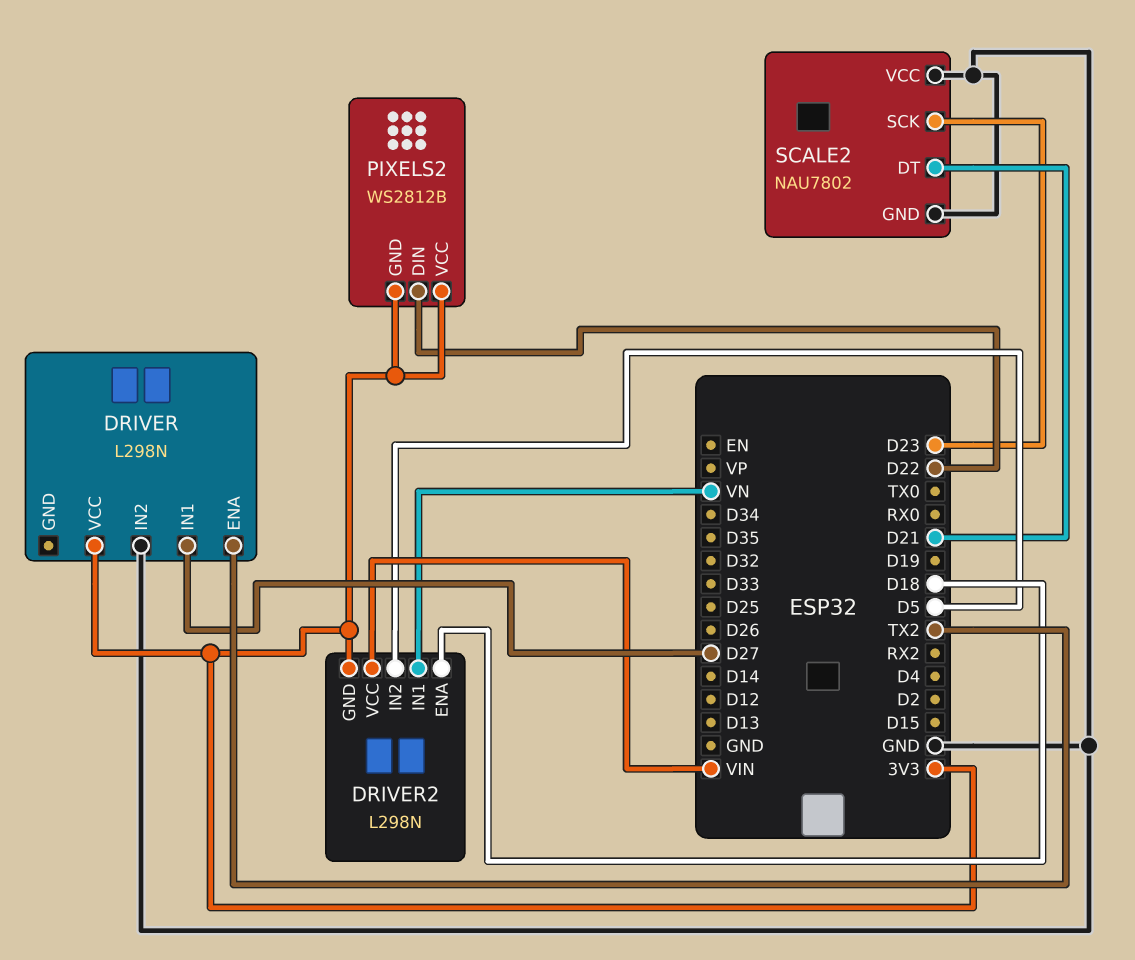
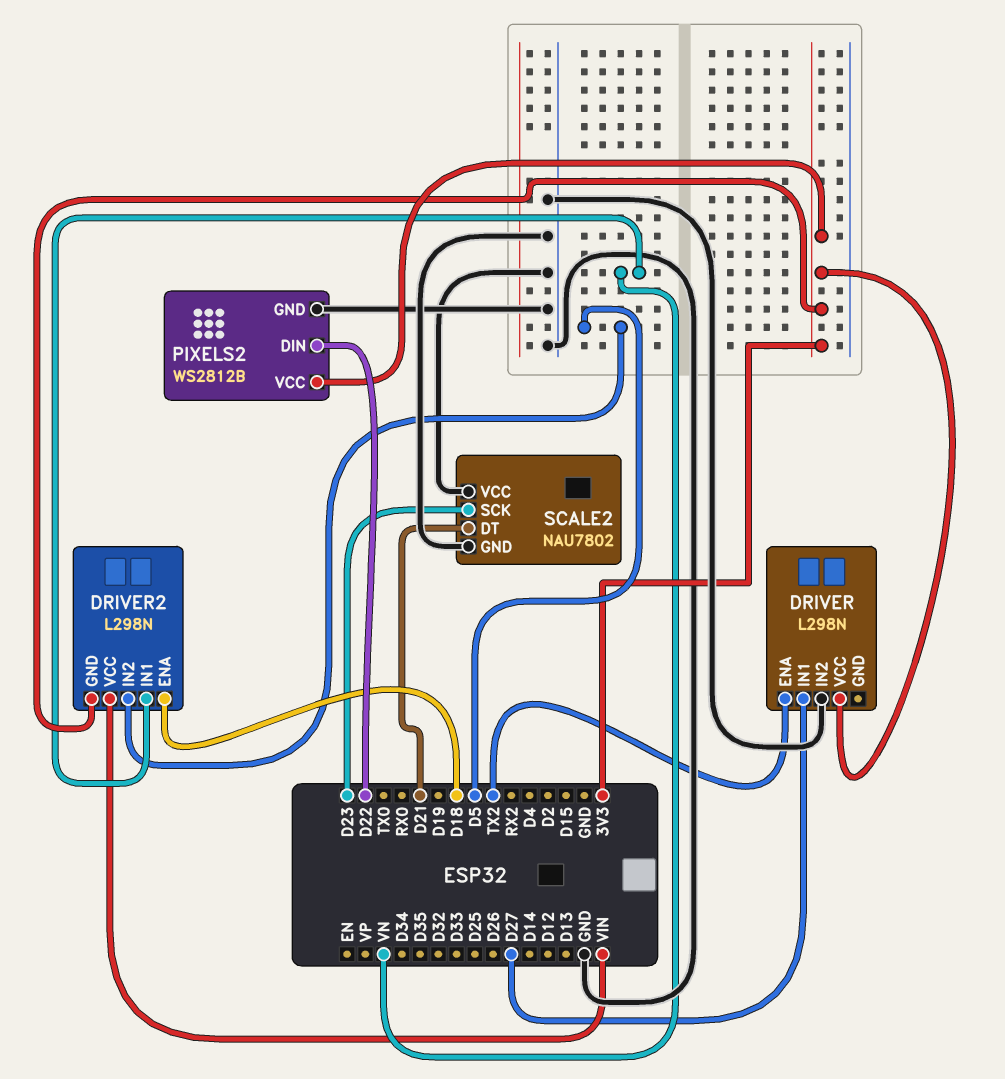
PIXELS2 pin GND: 3V3 -> GND

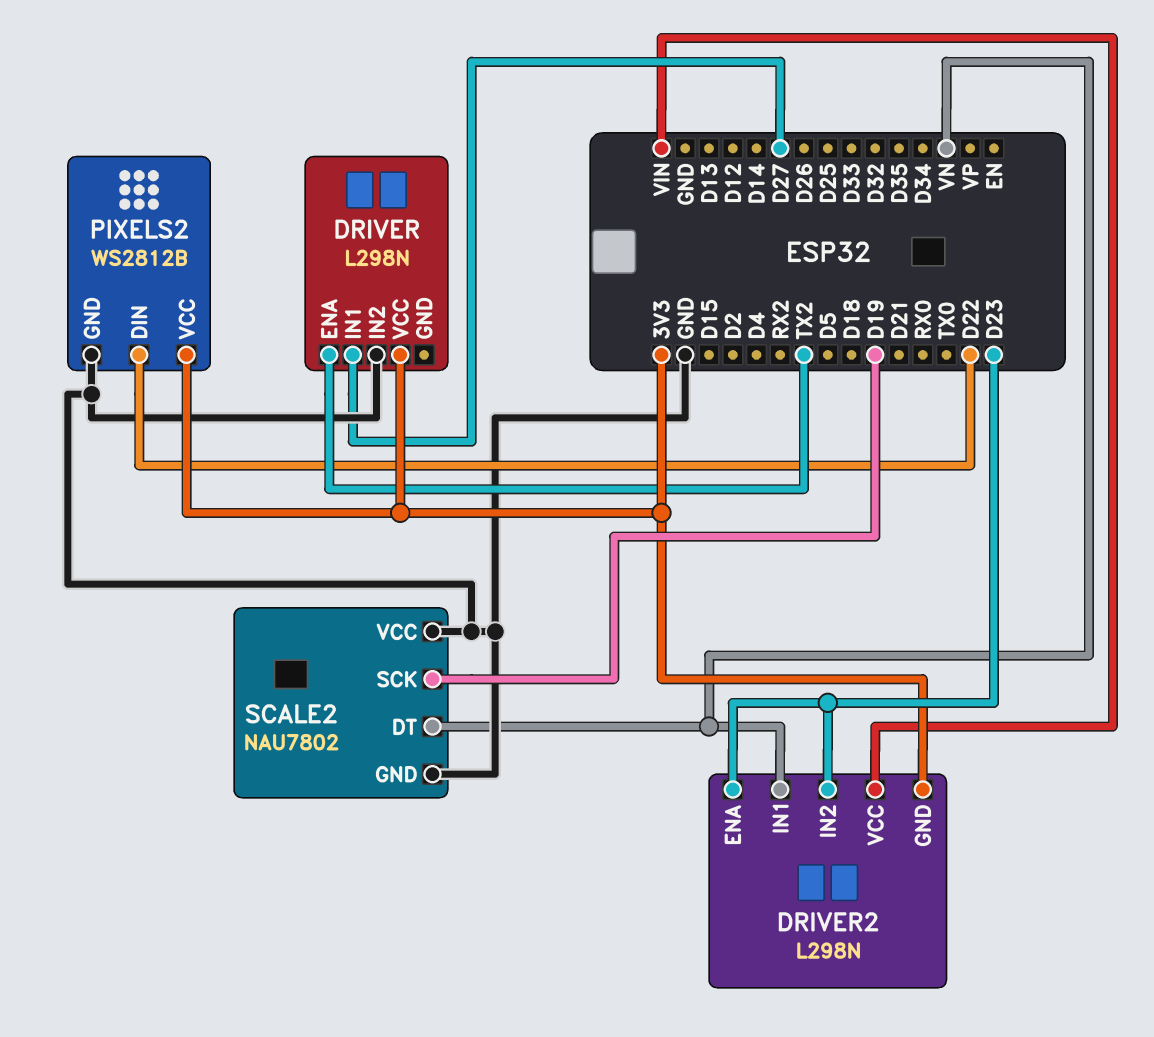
DRIVER2 pin ENA: D18 -> D23
DRIVER2 pin IN2: D5 -> D23
SCALE2 pin DT: D21 -> VN
SCALE2 pin SCK: D23 -> D19

